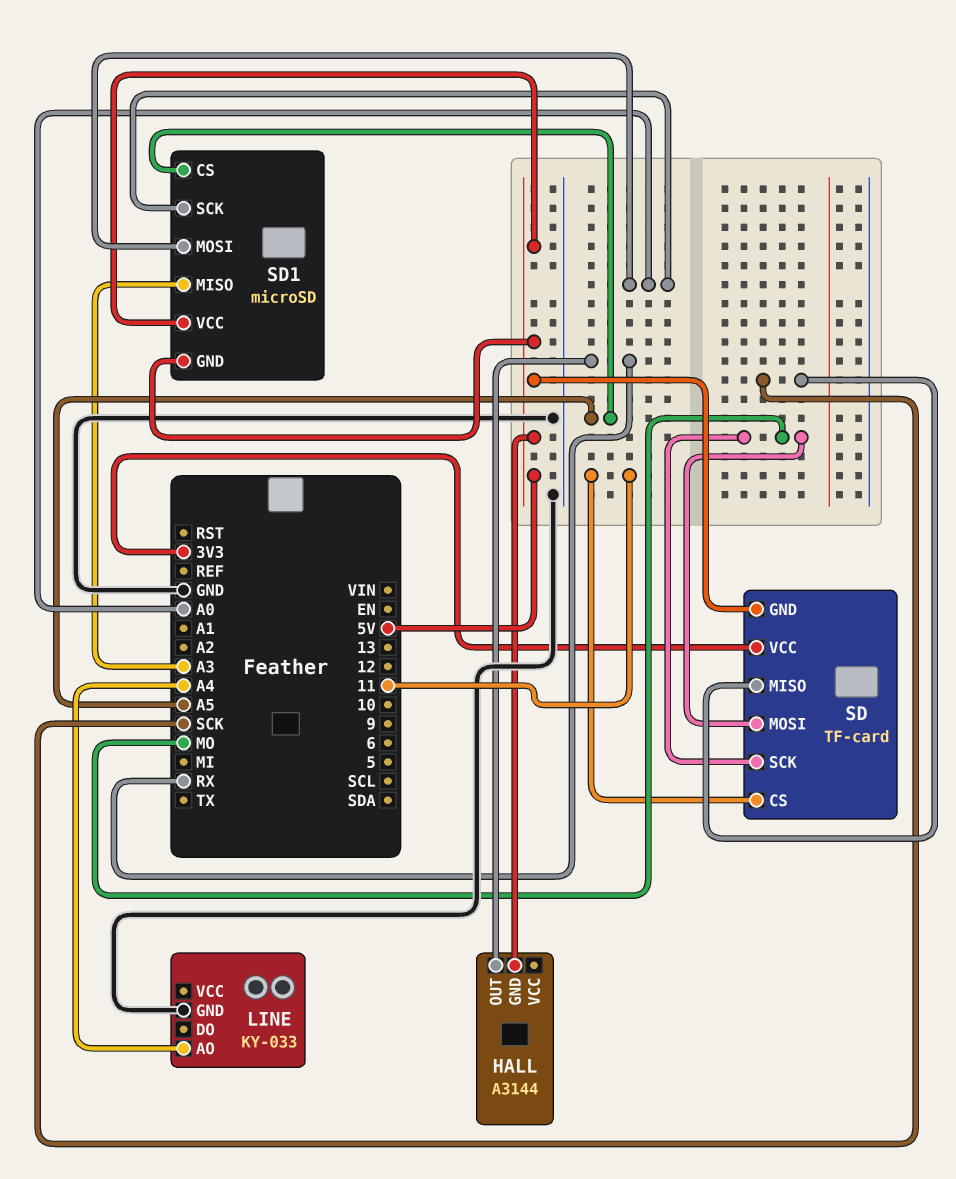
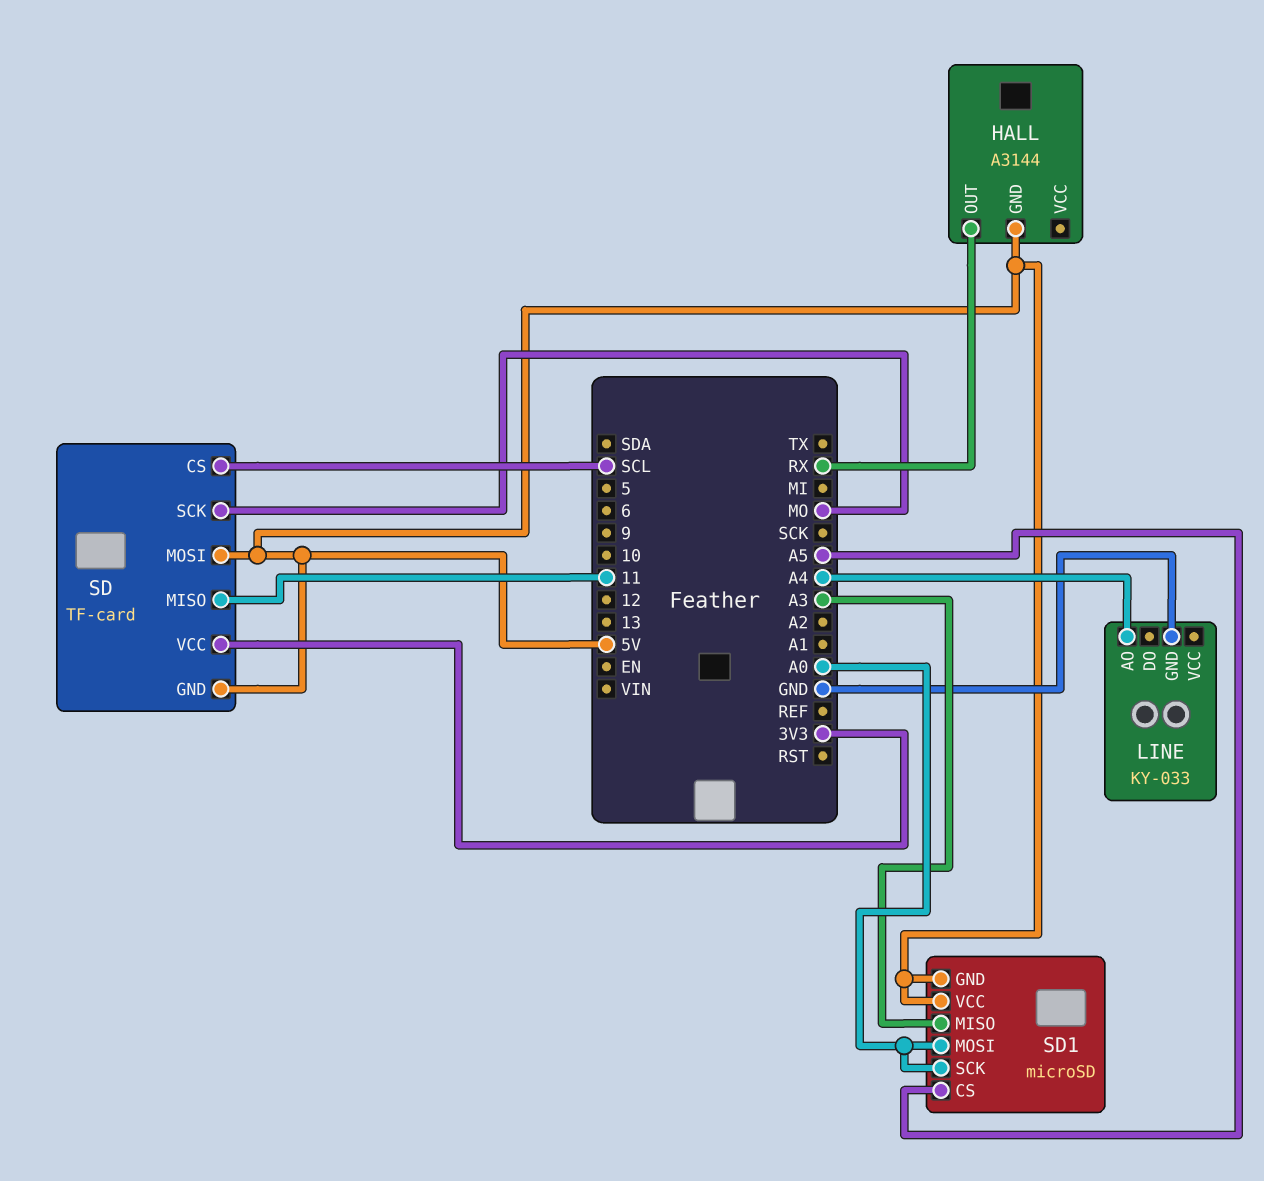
SD pin CS: 11 -> SCL
SD pin MISO: SCK -> 11
SD pin MOSI: MO -> 5V

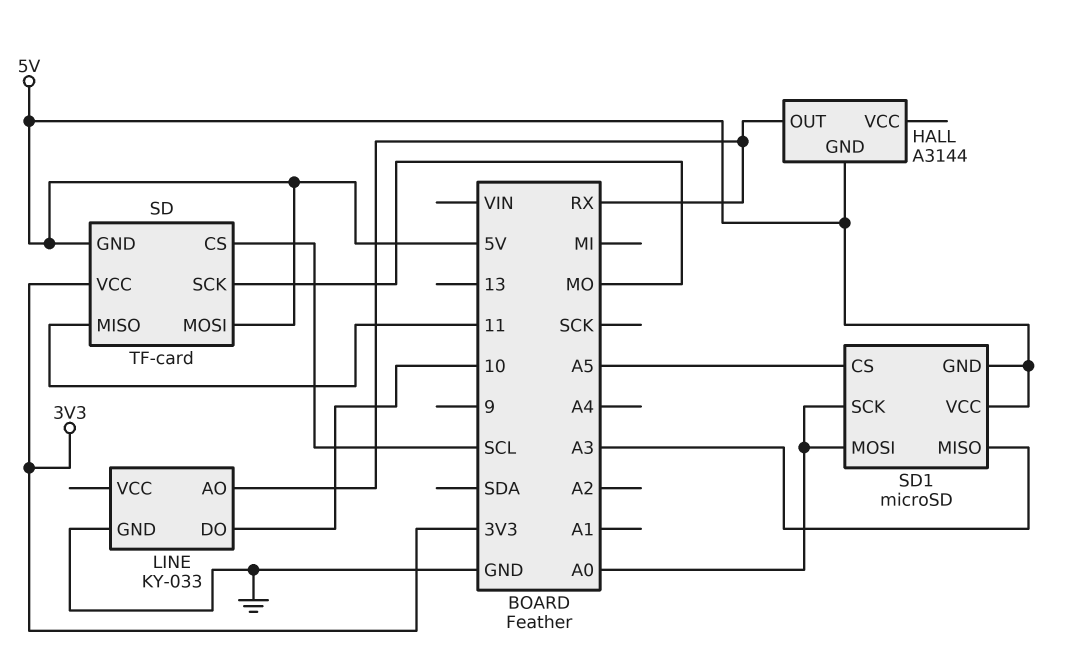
LINE pin AO: A4 -> RX
LINE pin DO: none -> 10

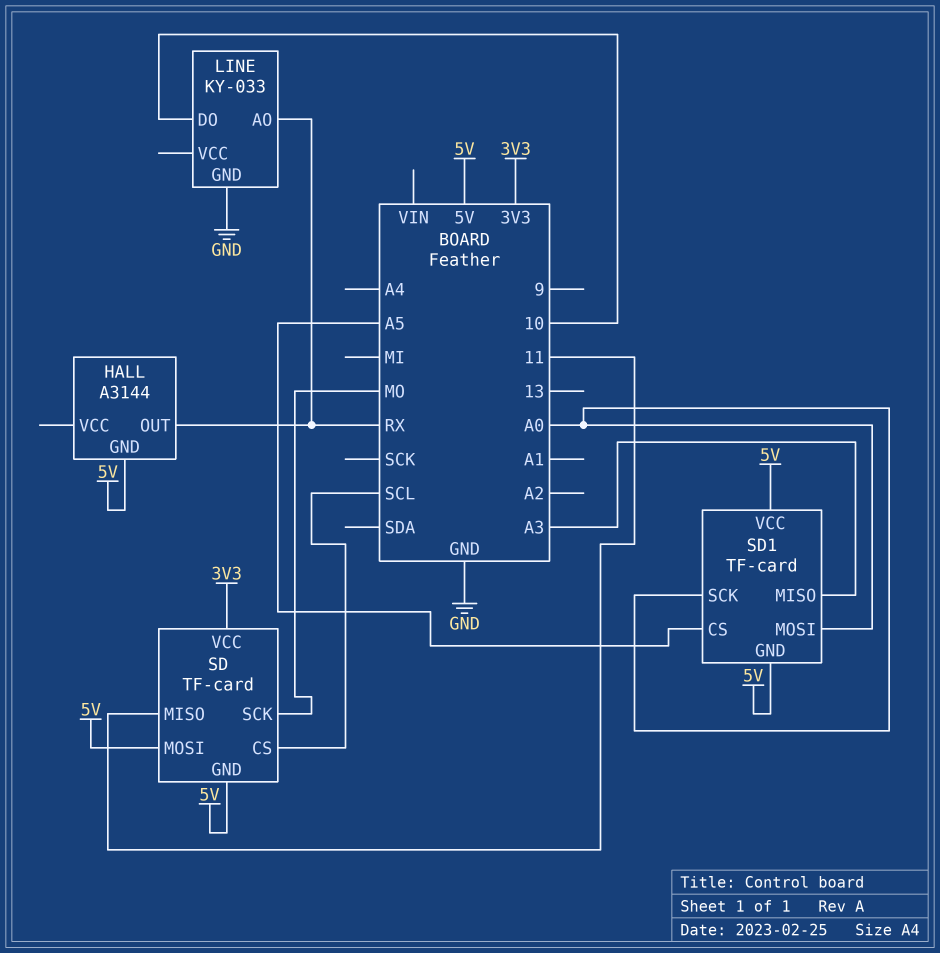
SD1: microSD -> TF-card

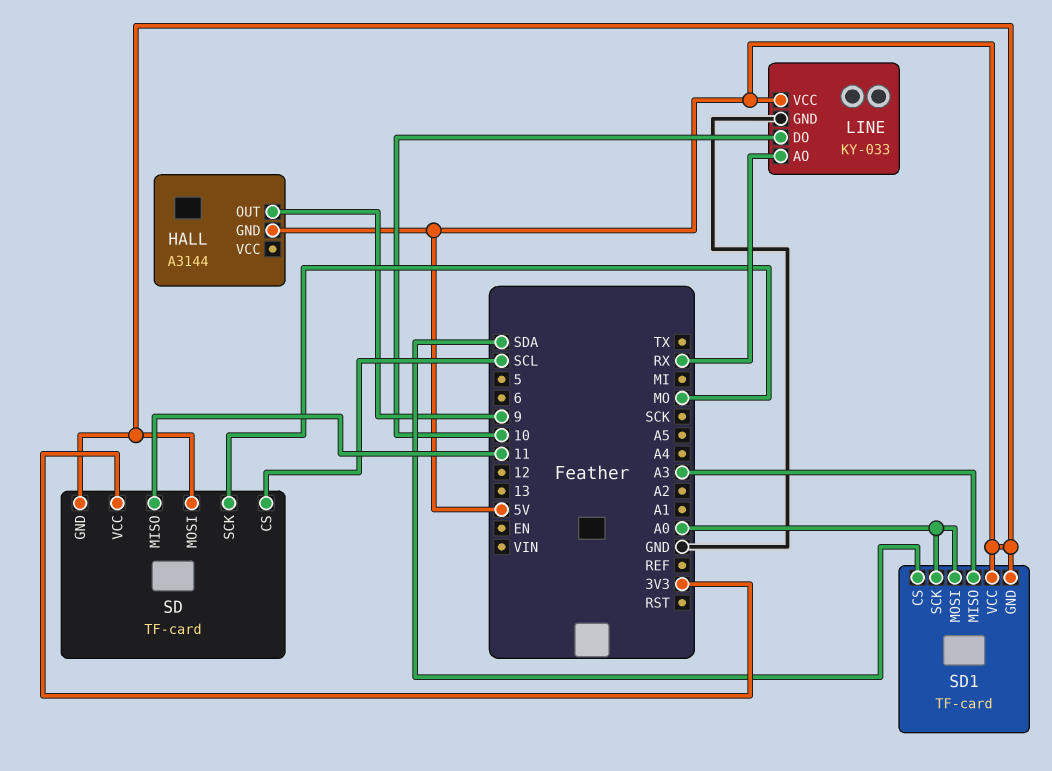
HALL pin OUT: RX -> 9
LINE pin VCC: none -> 5V
SD1 pin CS: A5 -> SDA

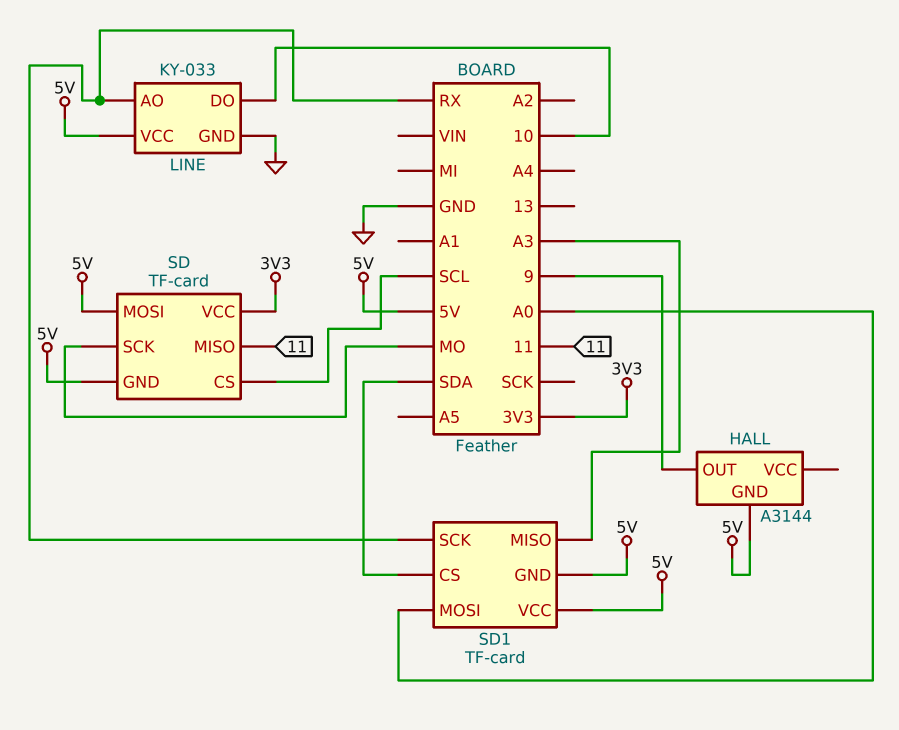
SD1 pin SCK: A0 -> RX

